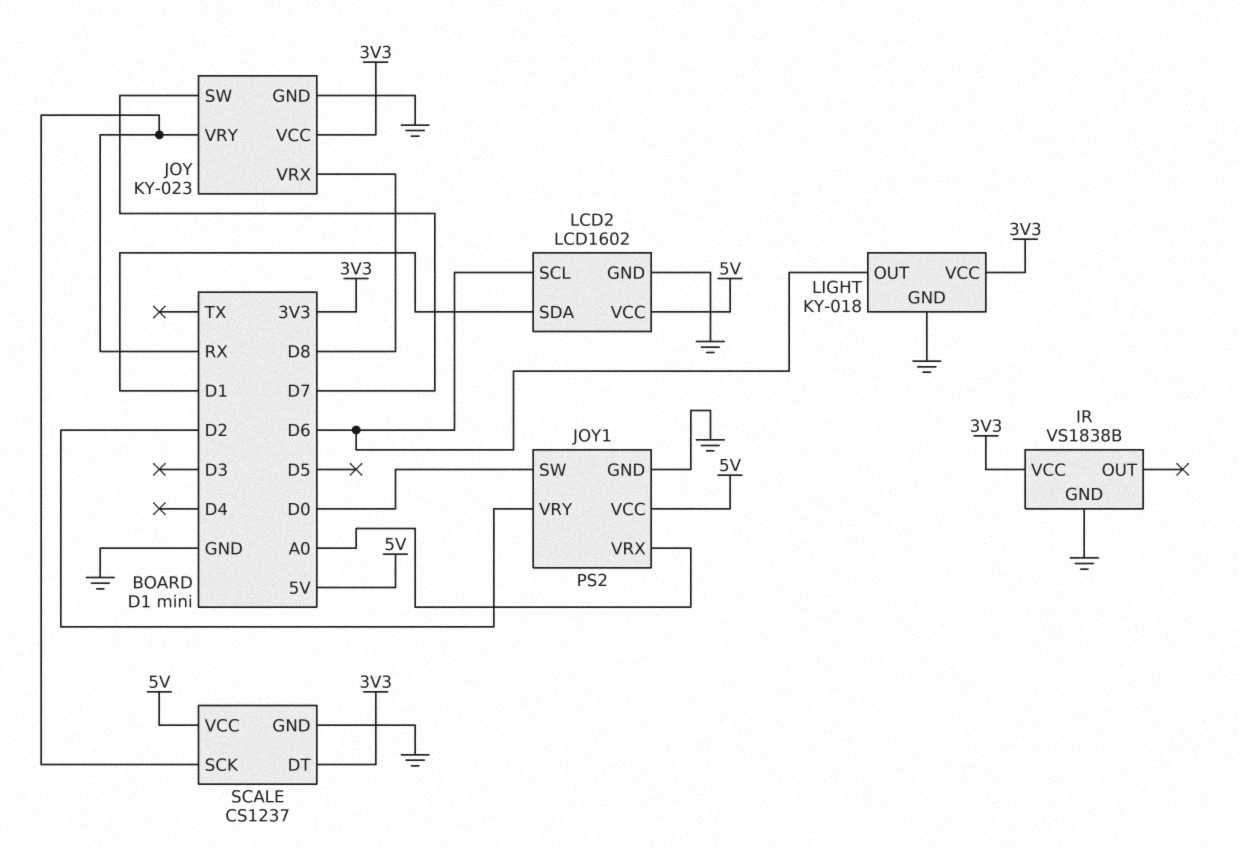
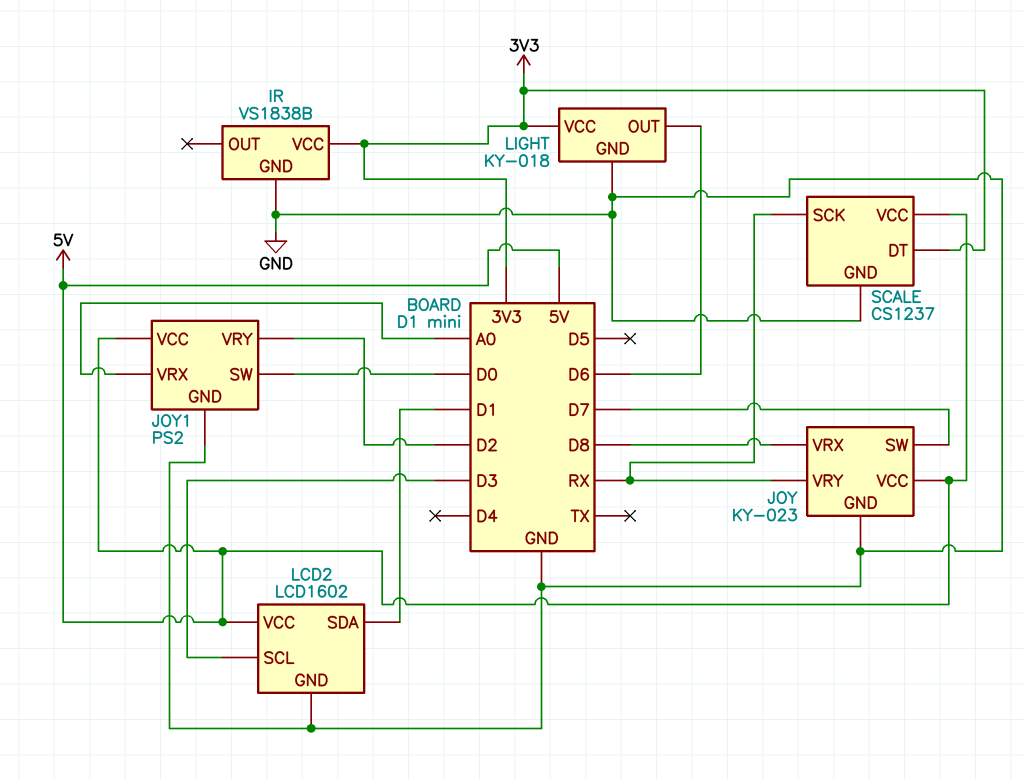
JOY pin VCC: 3V3 -> 5V
LCD2 pin SCL: D6 -> D3

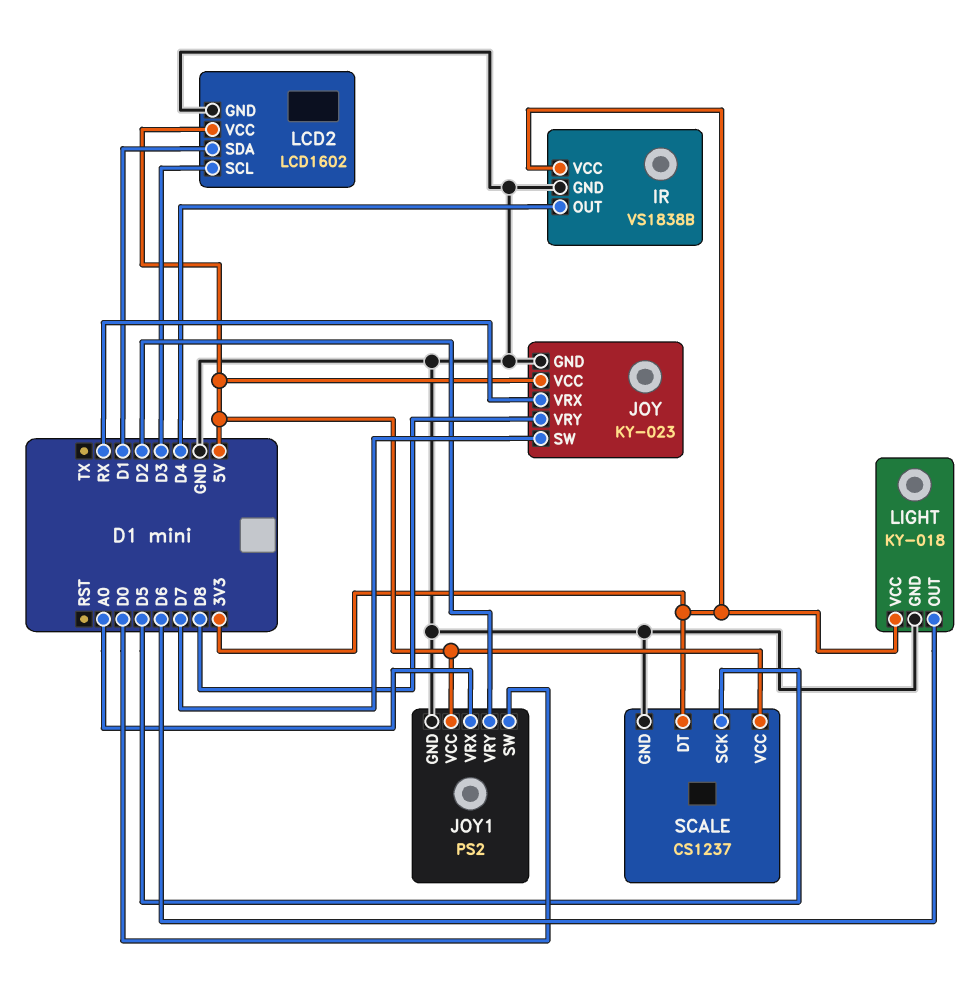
IR pin OUT: none -> D4
JOY pin VRX: D8 -> RX
JOY pin VRY: RX -> D8
SCALE pin SCK: RX -> D5

